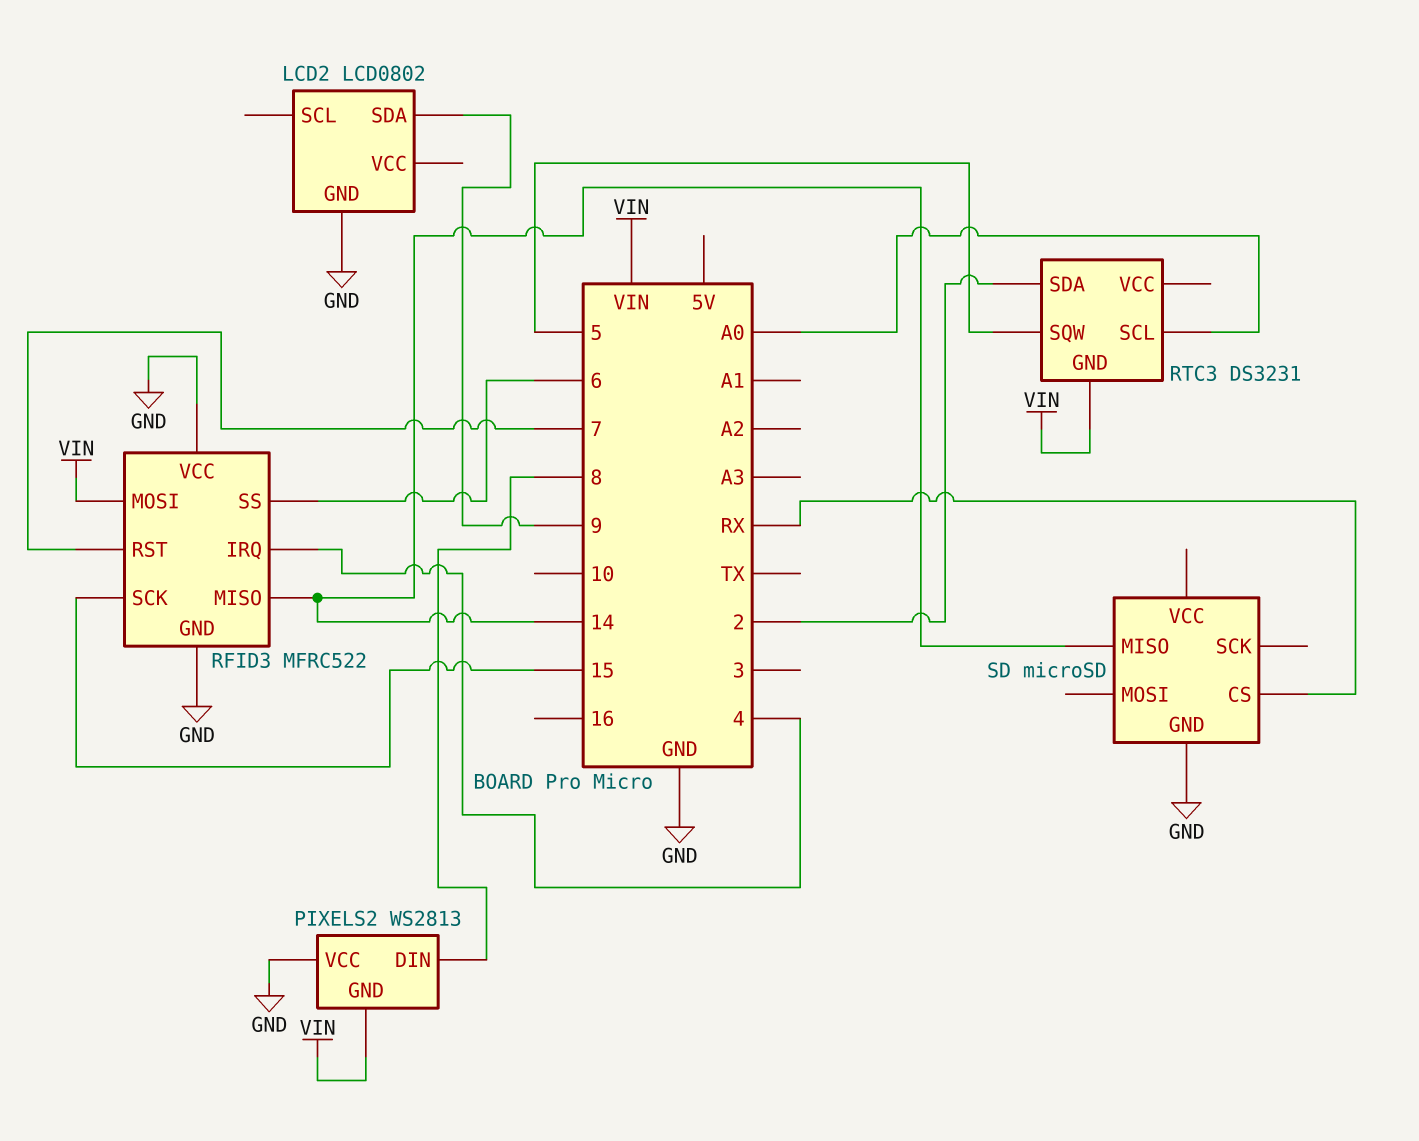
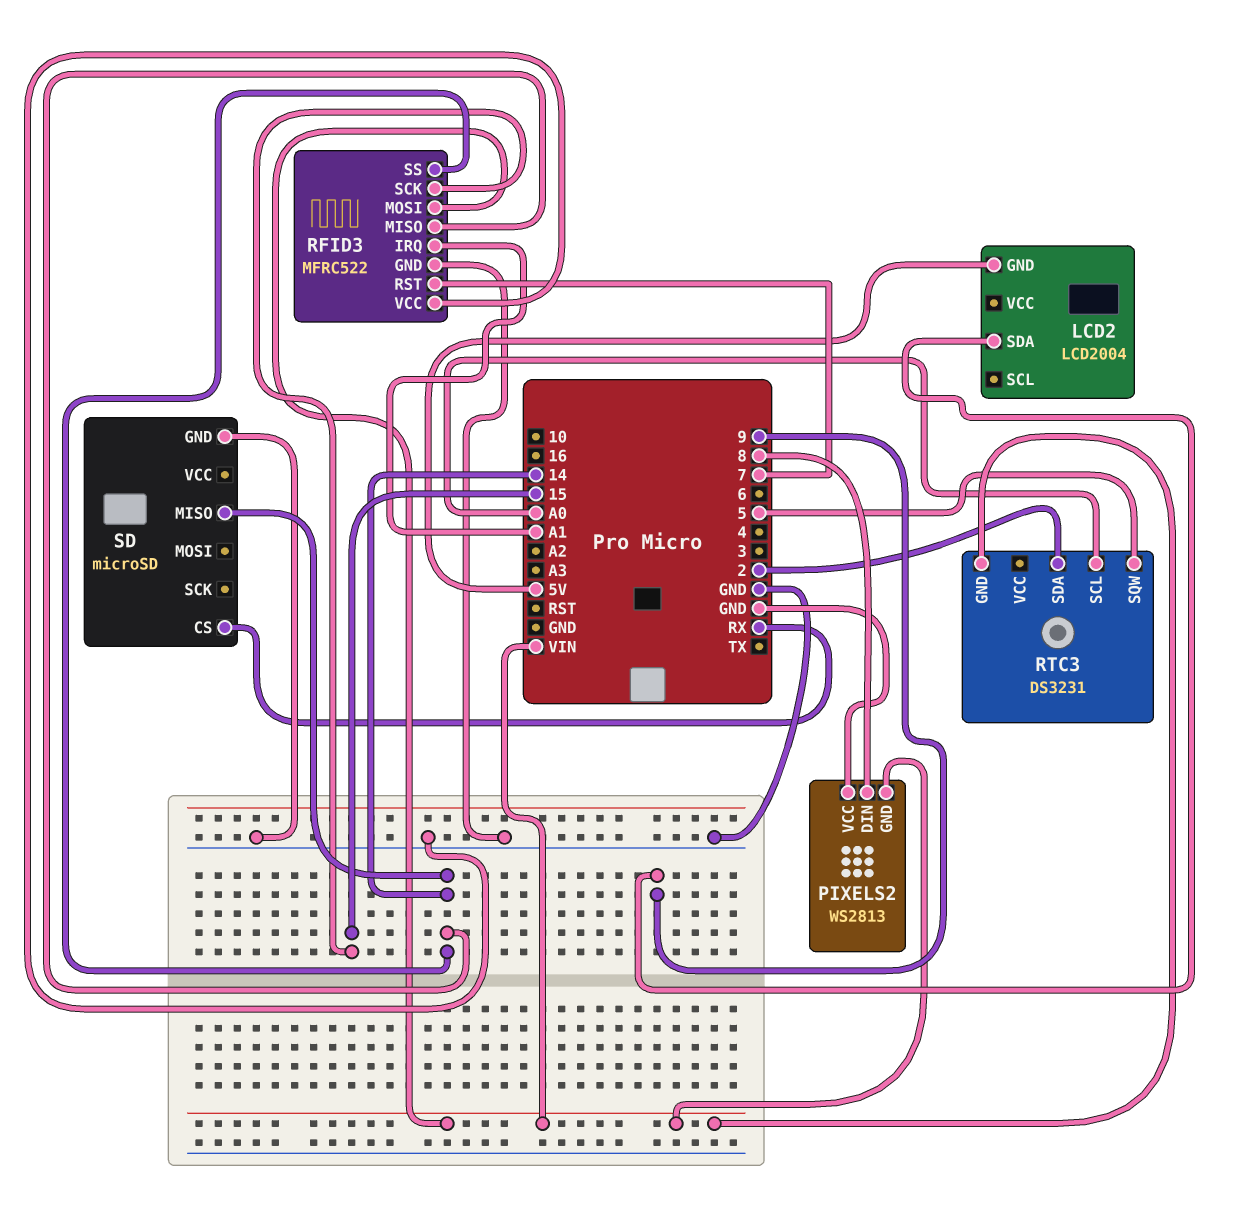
LCD2: LCD0802 -> LCD2004
LCD2 pin GND: GND -> 5V
RFID3 pin IRQ: 4 -> A1
RFID3 pin SS: 6 -> 14

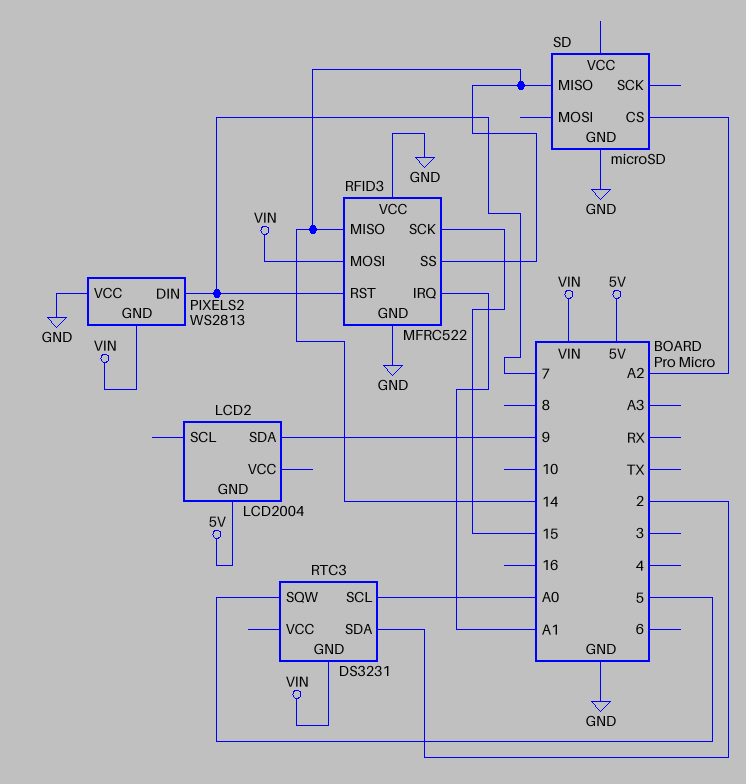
PIXELS2 pin DIN: 8 -> 7
SD pin CS: RX -> A2

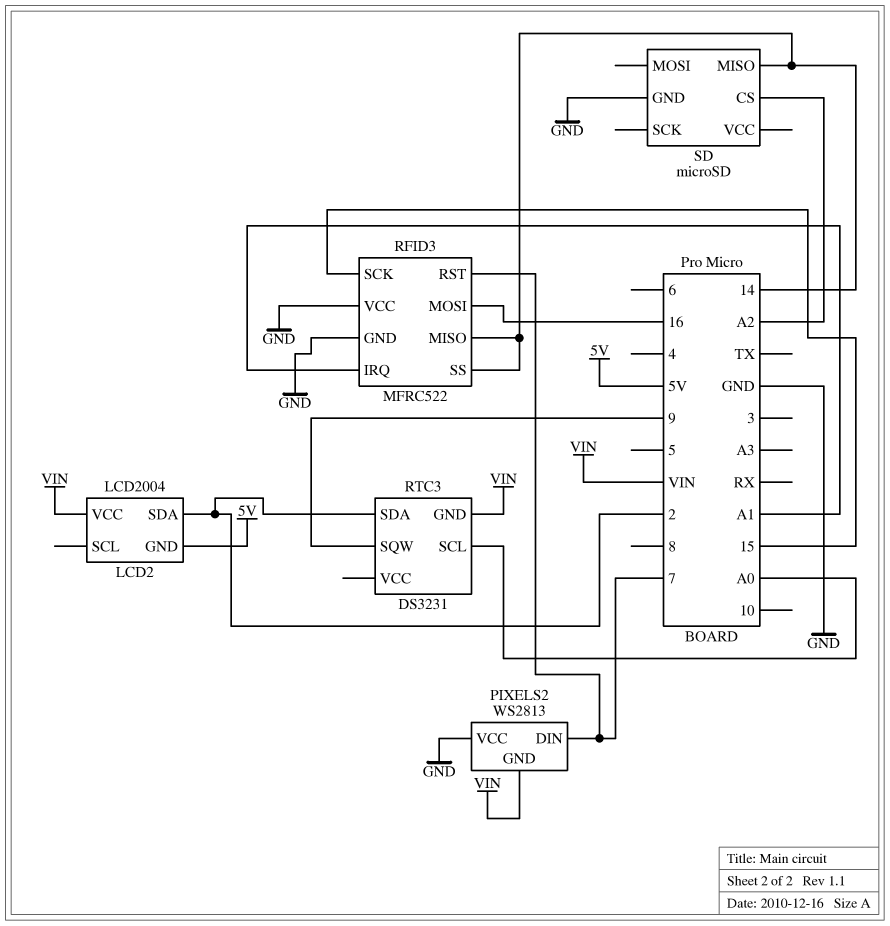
LCD2 pin SDA: 9 -> 2
LCD2 pin VCC: none -> VIN
RFID3 pin MOSI: VIN -> 16
RTC3 pin SQW: 5 -> 9

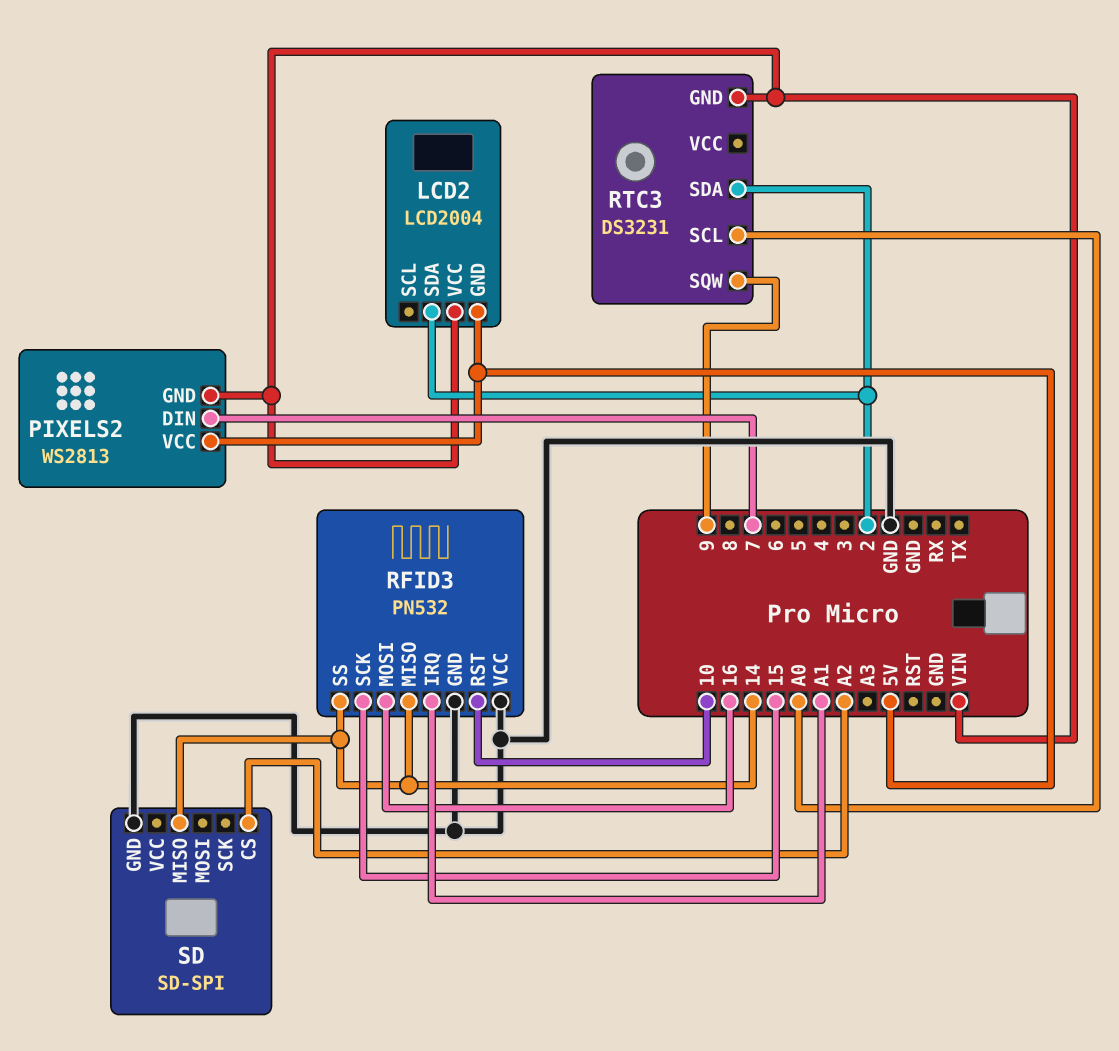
PIXELS2 pin VCC: GND -> 5V
RFID3: MFRC522 -> PN532
RFID3 pin RST: 7 -> 10
SD: microSD -> SD-SPI

